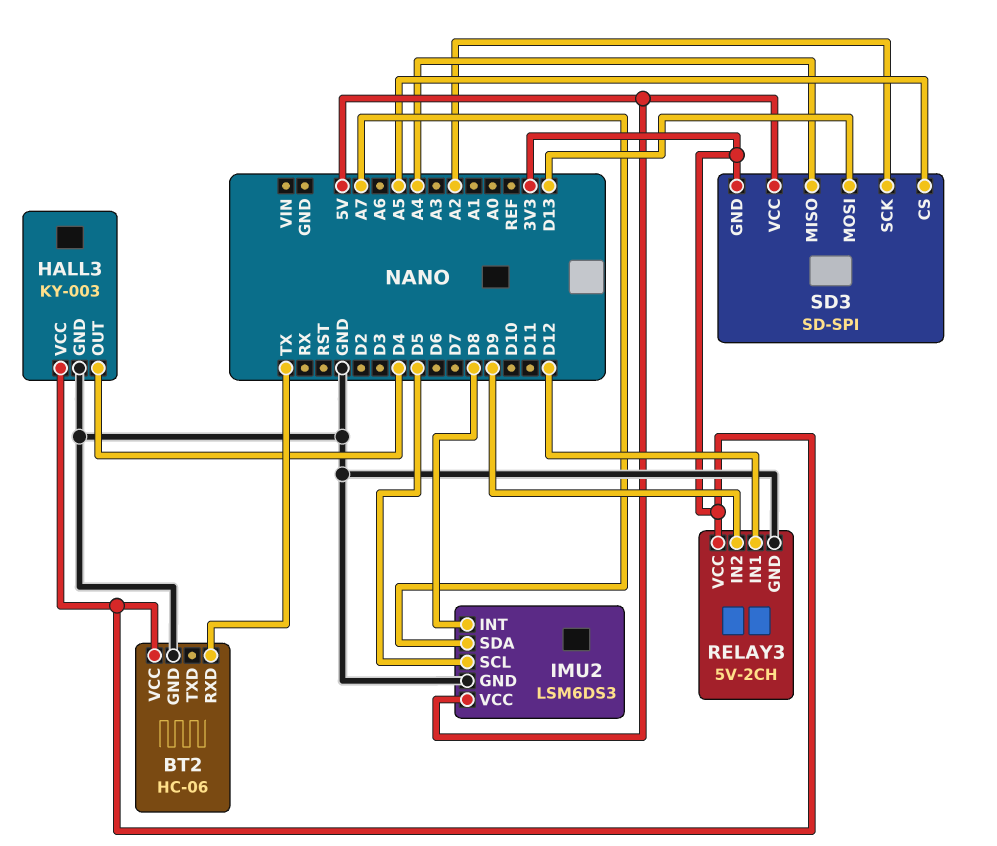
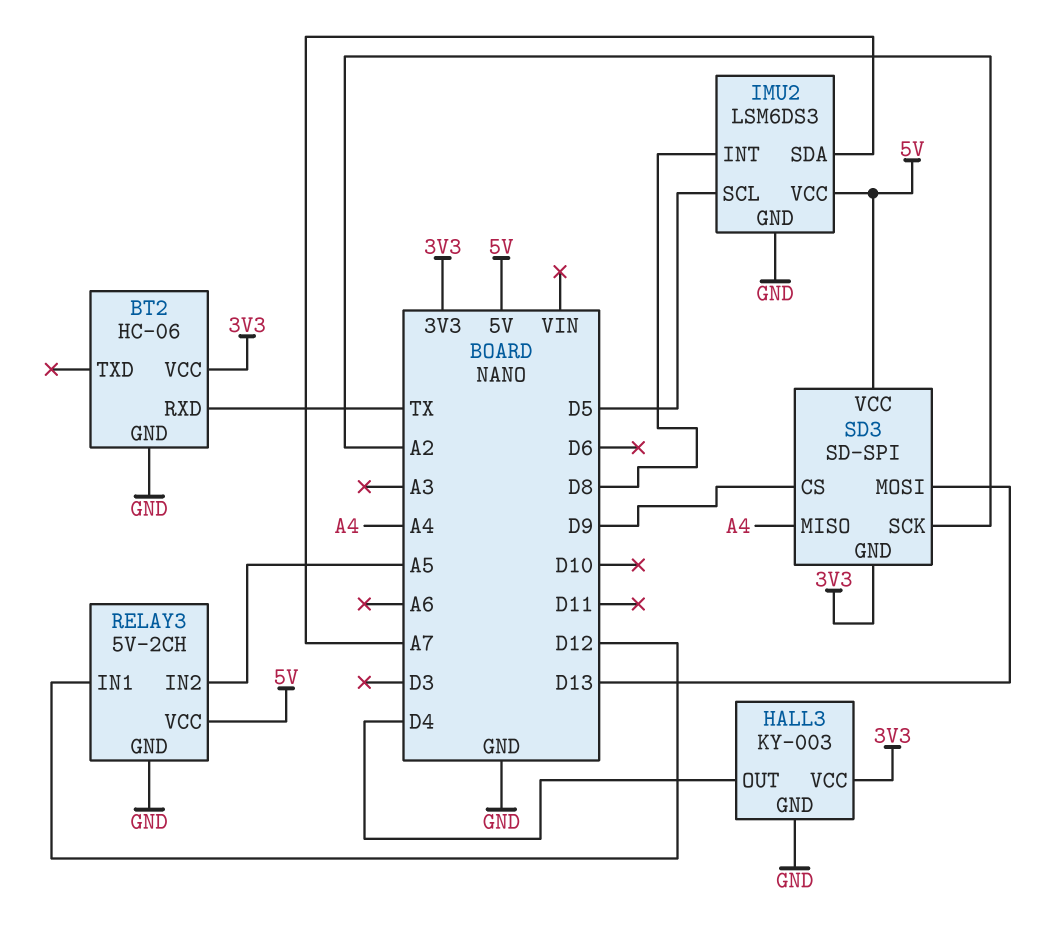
RELAY3 pin IN2: D9 -> A5
RELAY3 pin VCC: 3V3 -> 5V
SD3 pin CS: A5 -> D9

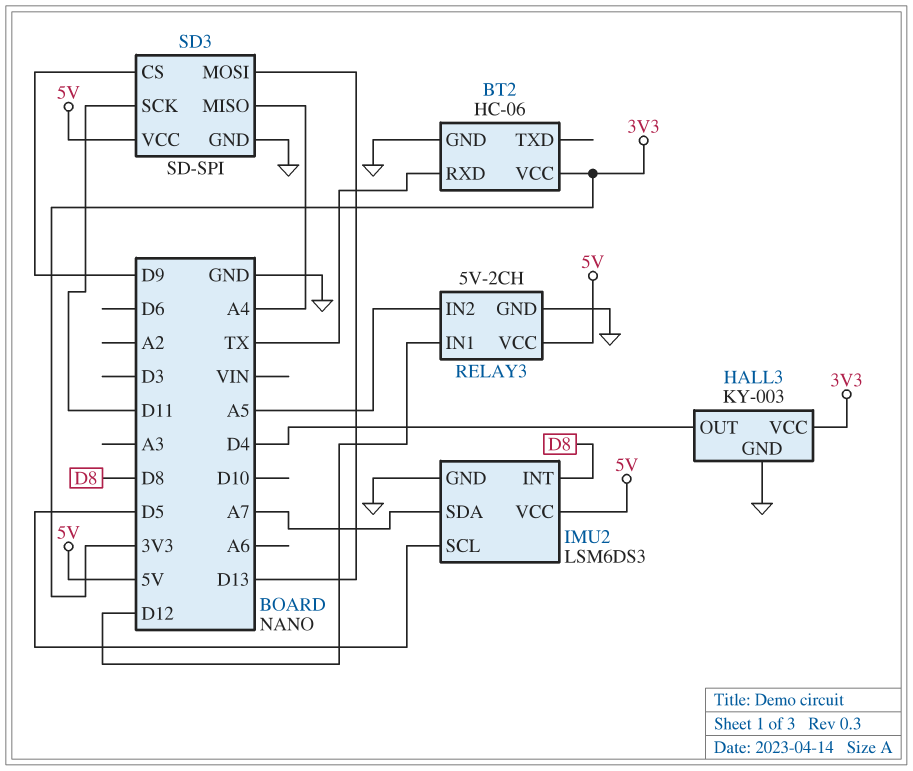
SD3 pin GND: 3V3 -> GND
SD3 pin SCK: A2 -> D11

